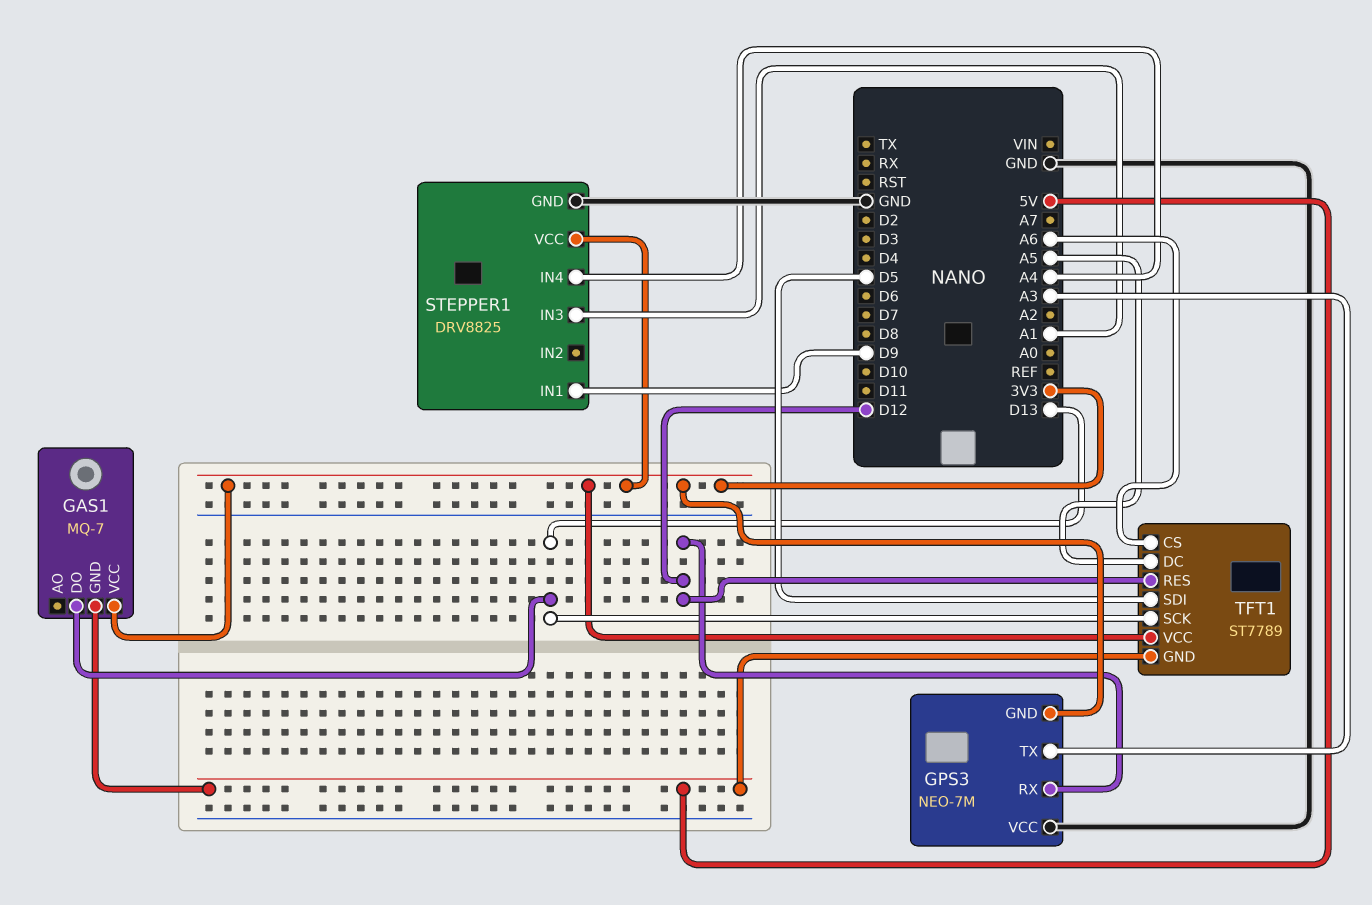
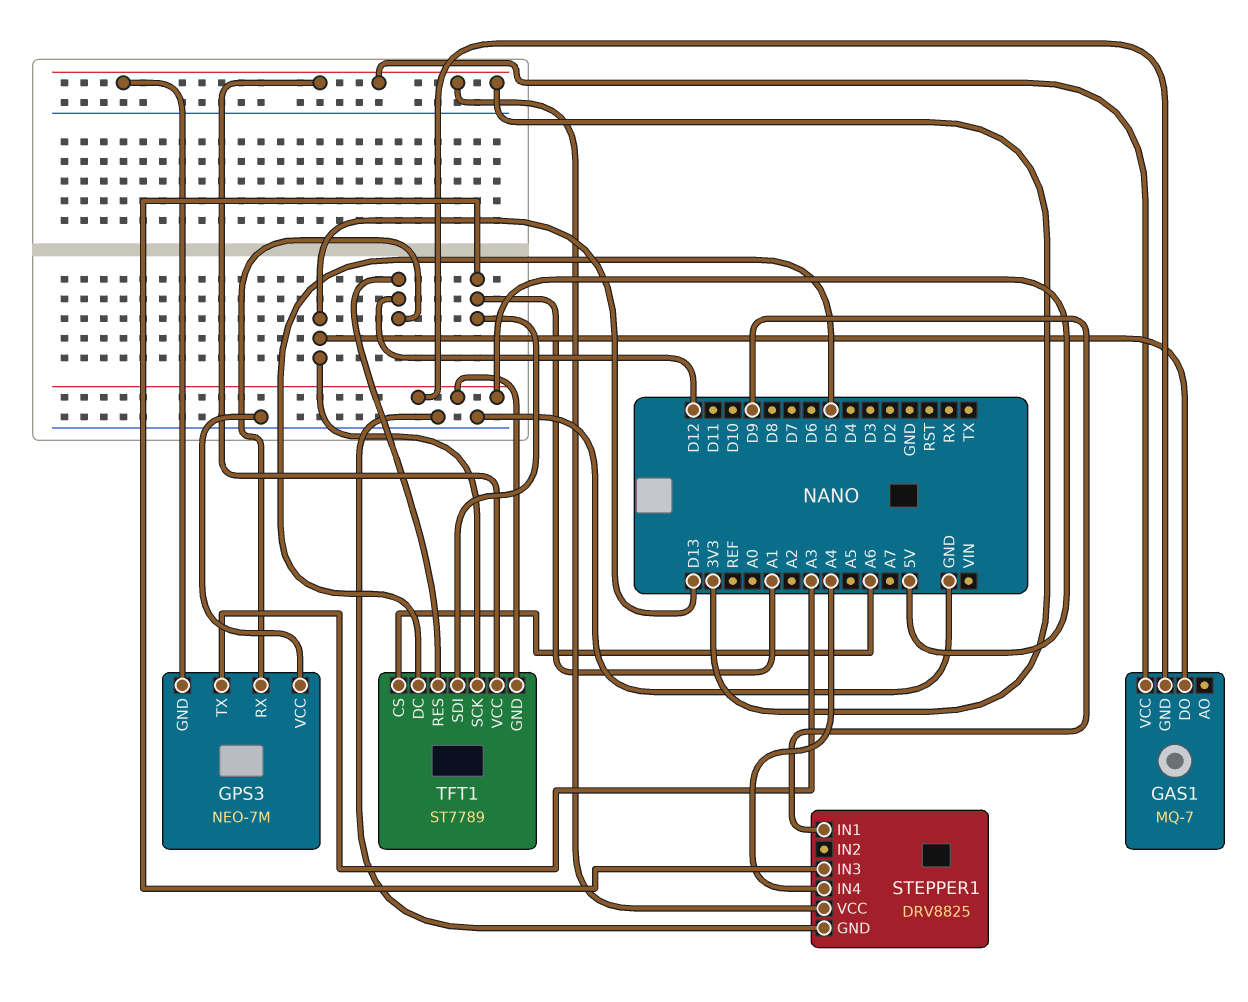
TFT1 pin DC: A5 -> D5
TFT1 pin SDI: D5 -> A1

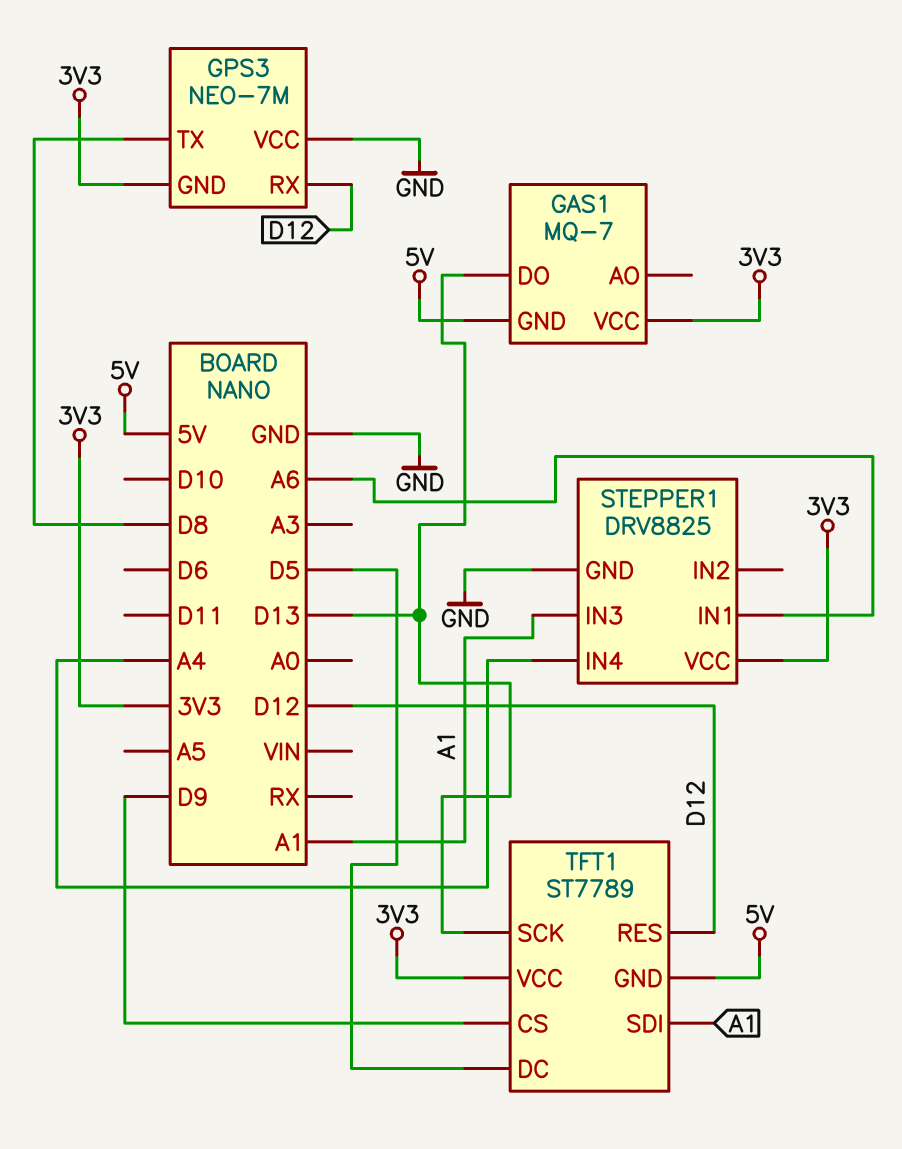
GPS3 pin TX: A3 -> D8
STEPPER1 pin IN1: D9 -> A6
TFT1 pin CS: A6 -> D9

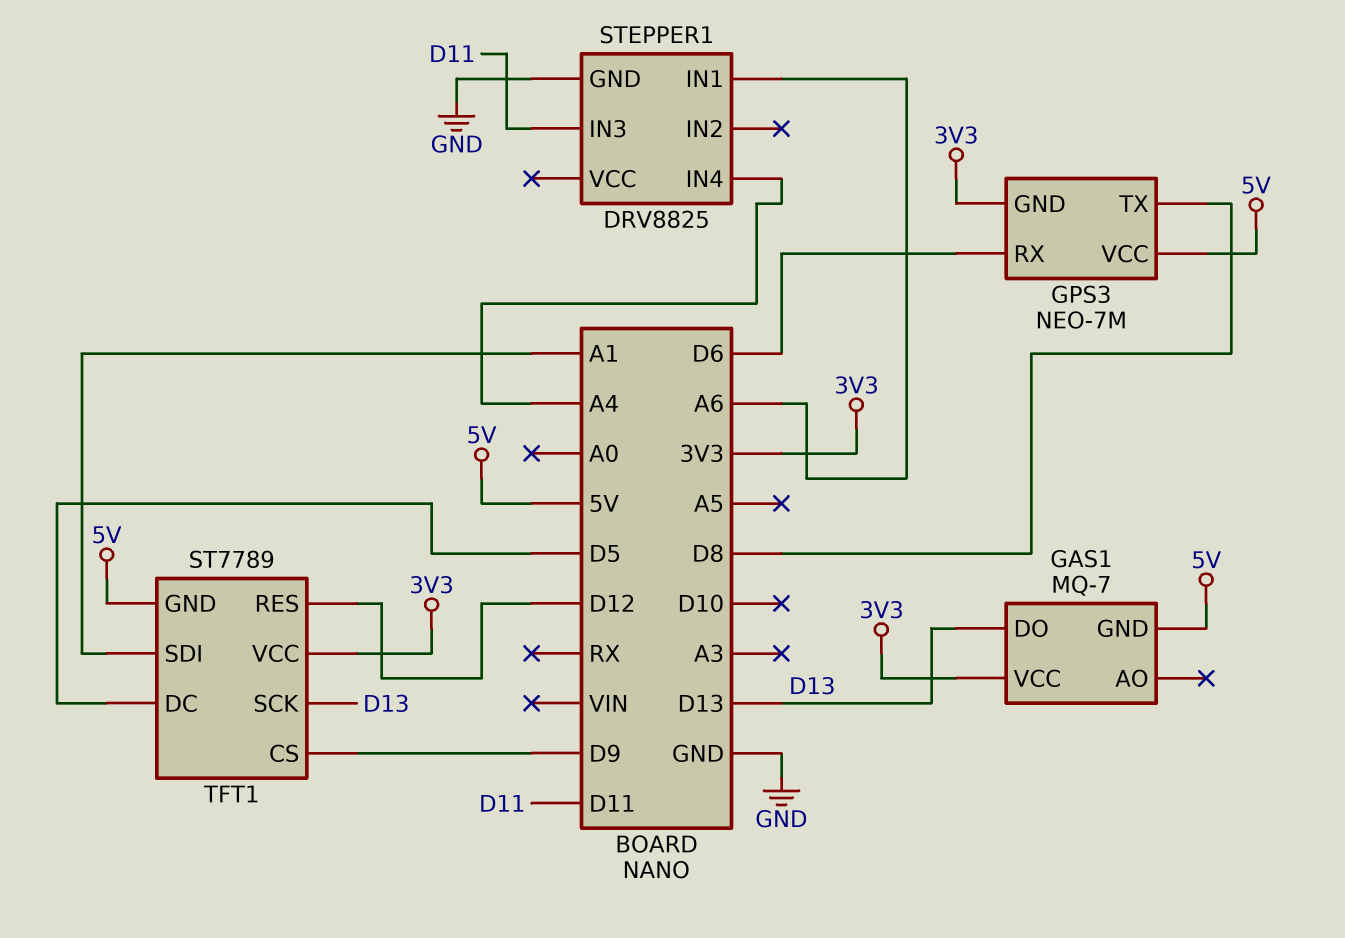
GPS3 pin RX: D12 -> D6
GPS3 pin VCC: GND -> 5V
STEPPER1 pin IN3: A1 -> D11
STEPPER1 pin VCC: 3V3 -> none

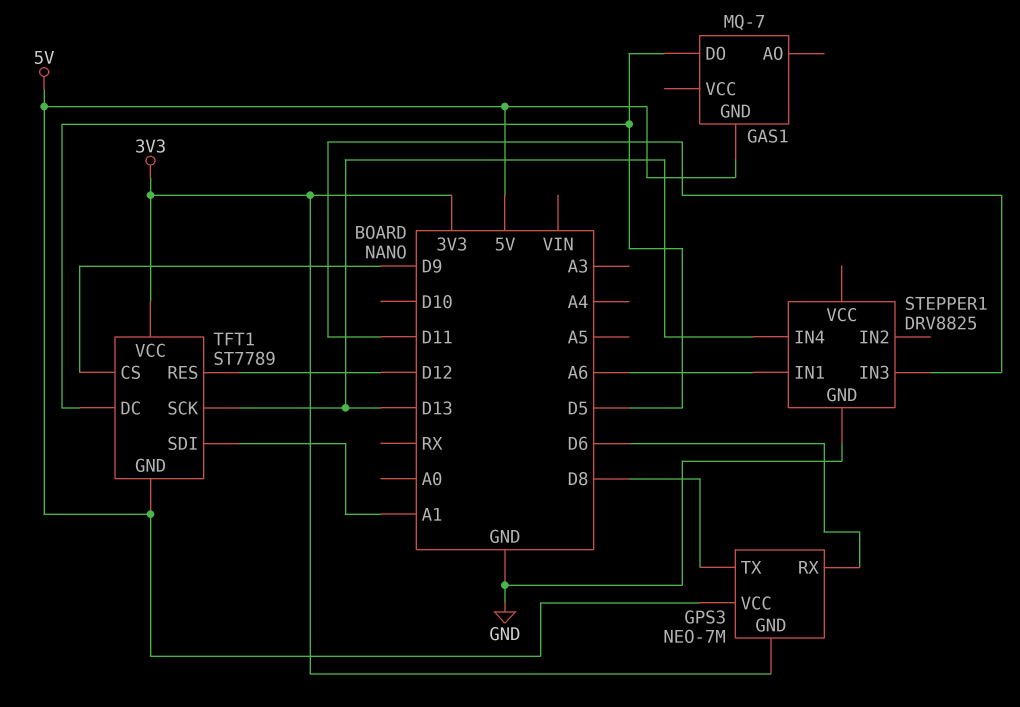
GAS1 pin DO: D13 -> D5
GAS1 pin VCC: 3V3 -> none
STEPPER1 pin IN4: A4 -> D13

